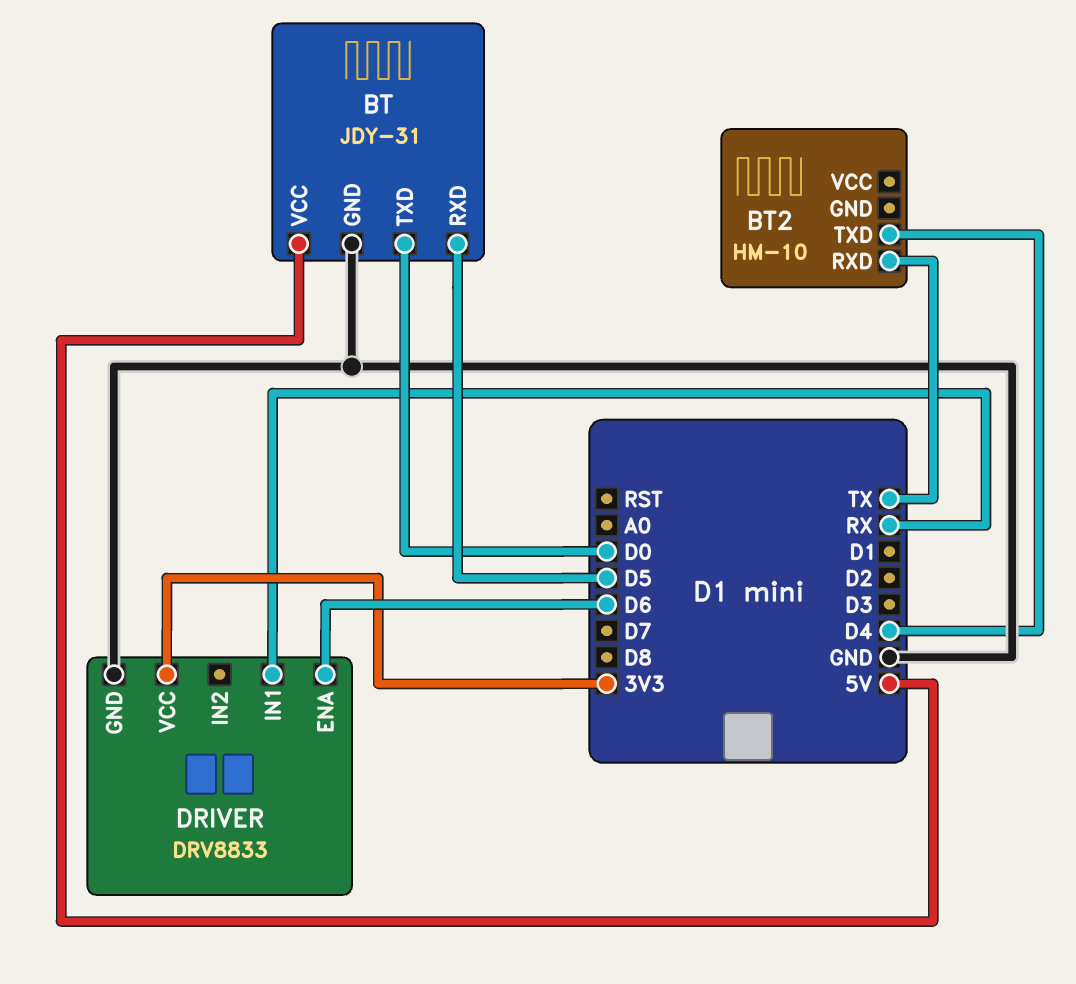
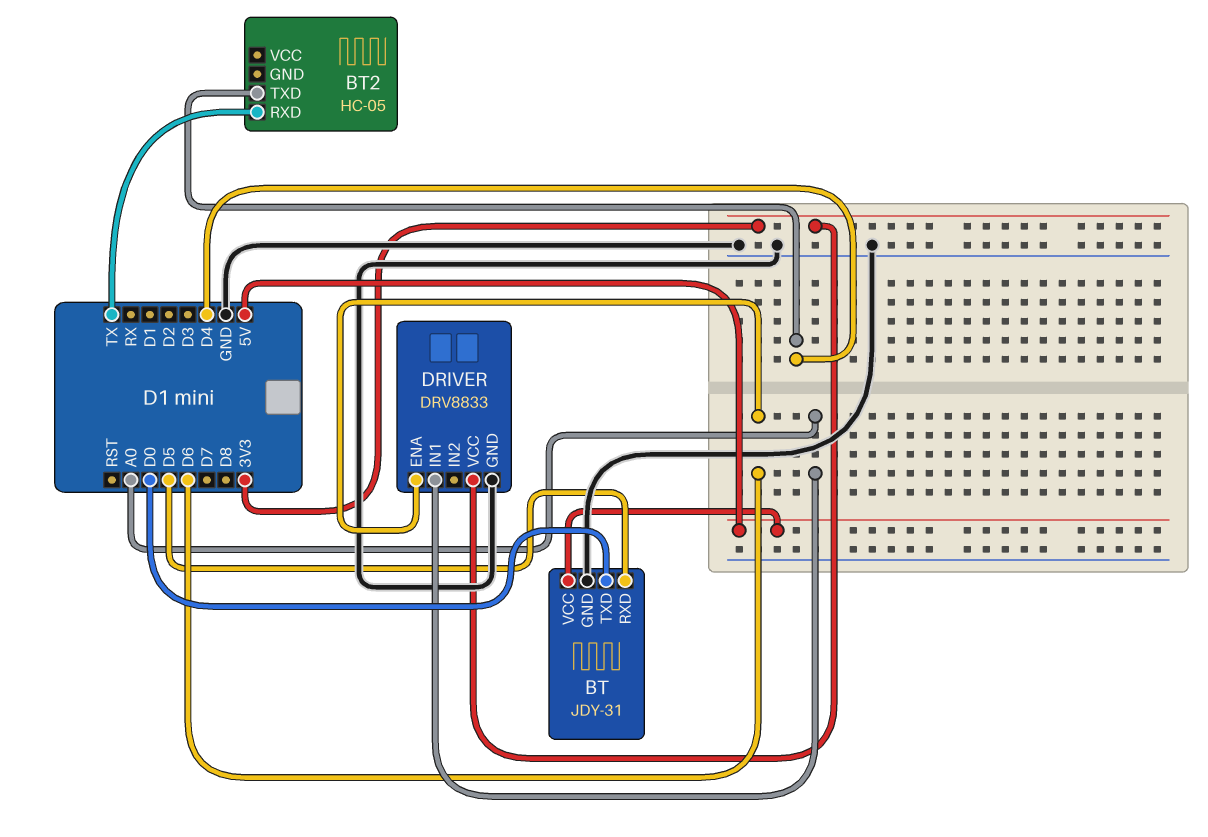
BT2: HM-10 -> HC-05
DRIVER pin IN1: RX -> A0

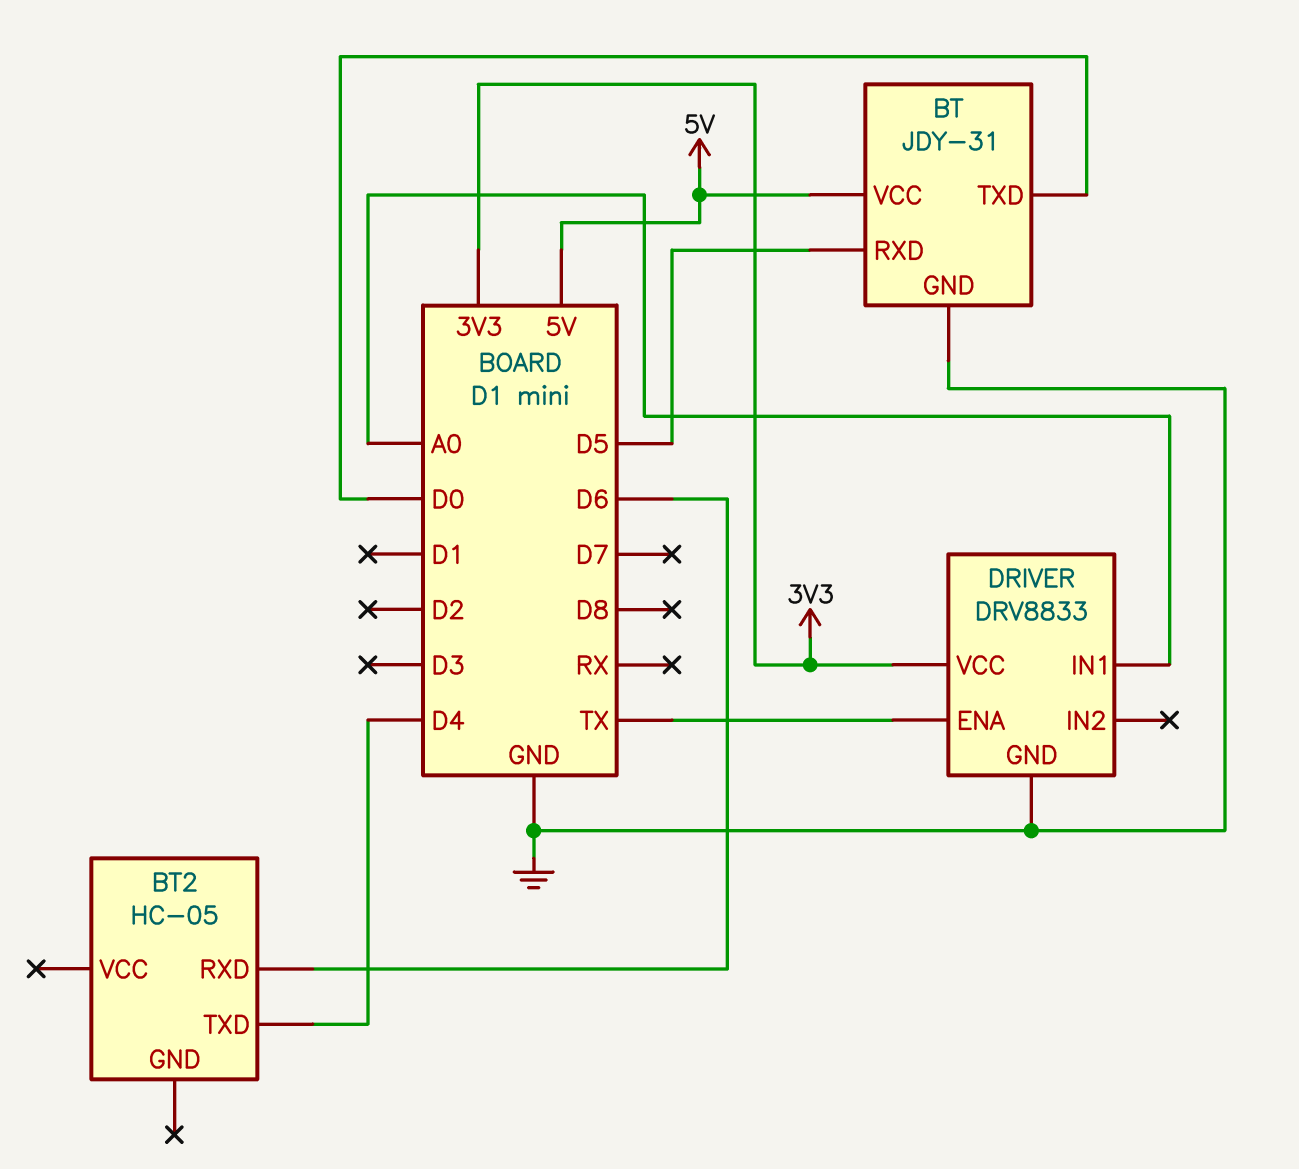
BT2 pin RXD: TX -> D6
DRIVER pin ENA: D6 -> TX

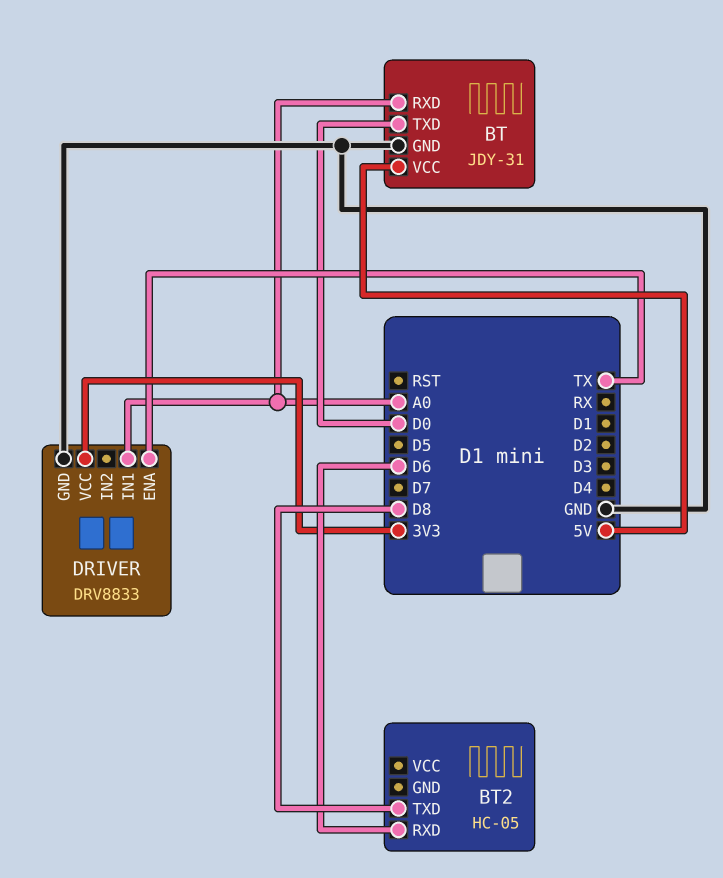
BT pin RXD: D5 -> A0
BT2 pin TXD: D4 -> D8

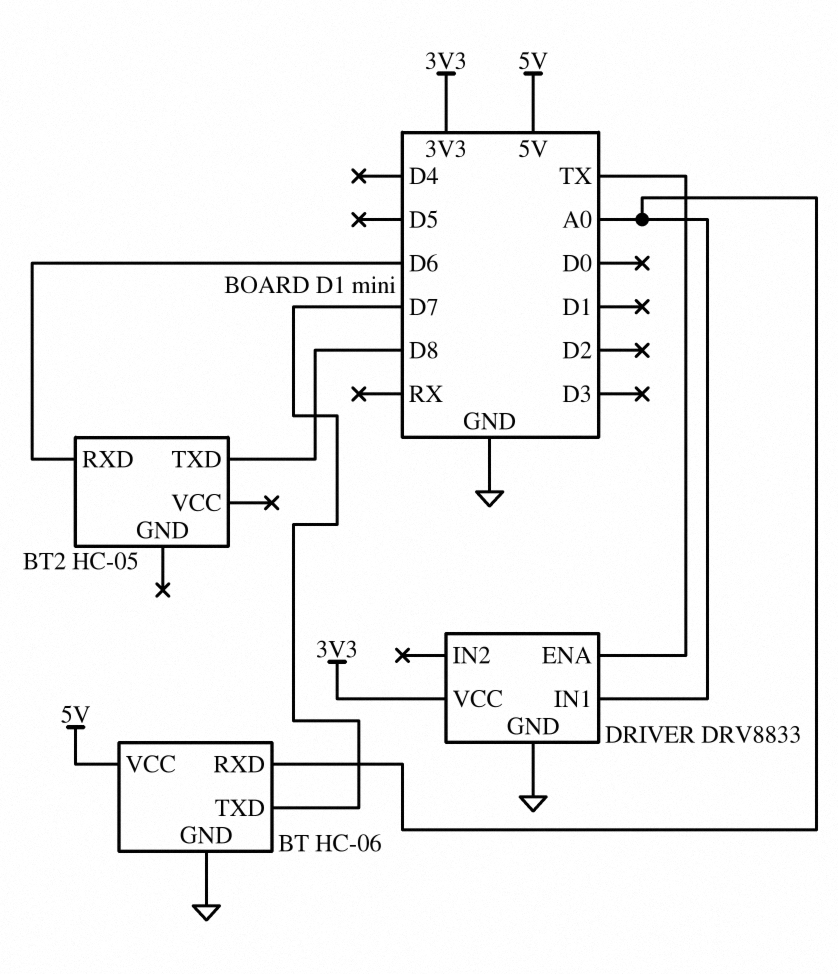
BT: JDY-31 -> HC-06
BT pin TXD: D0 -> D7

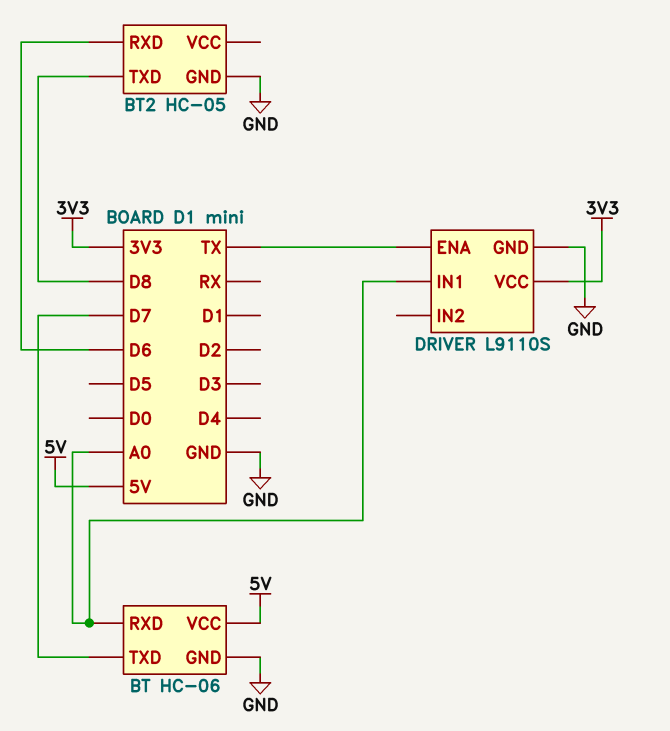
BT2 pin GND: none -> GND
DRIVER: DRV8833 -> L9110S

